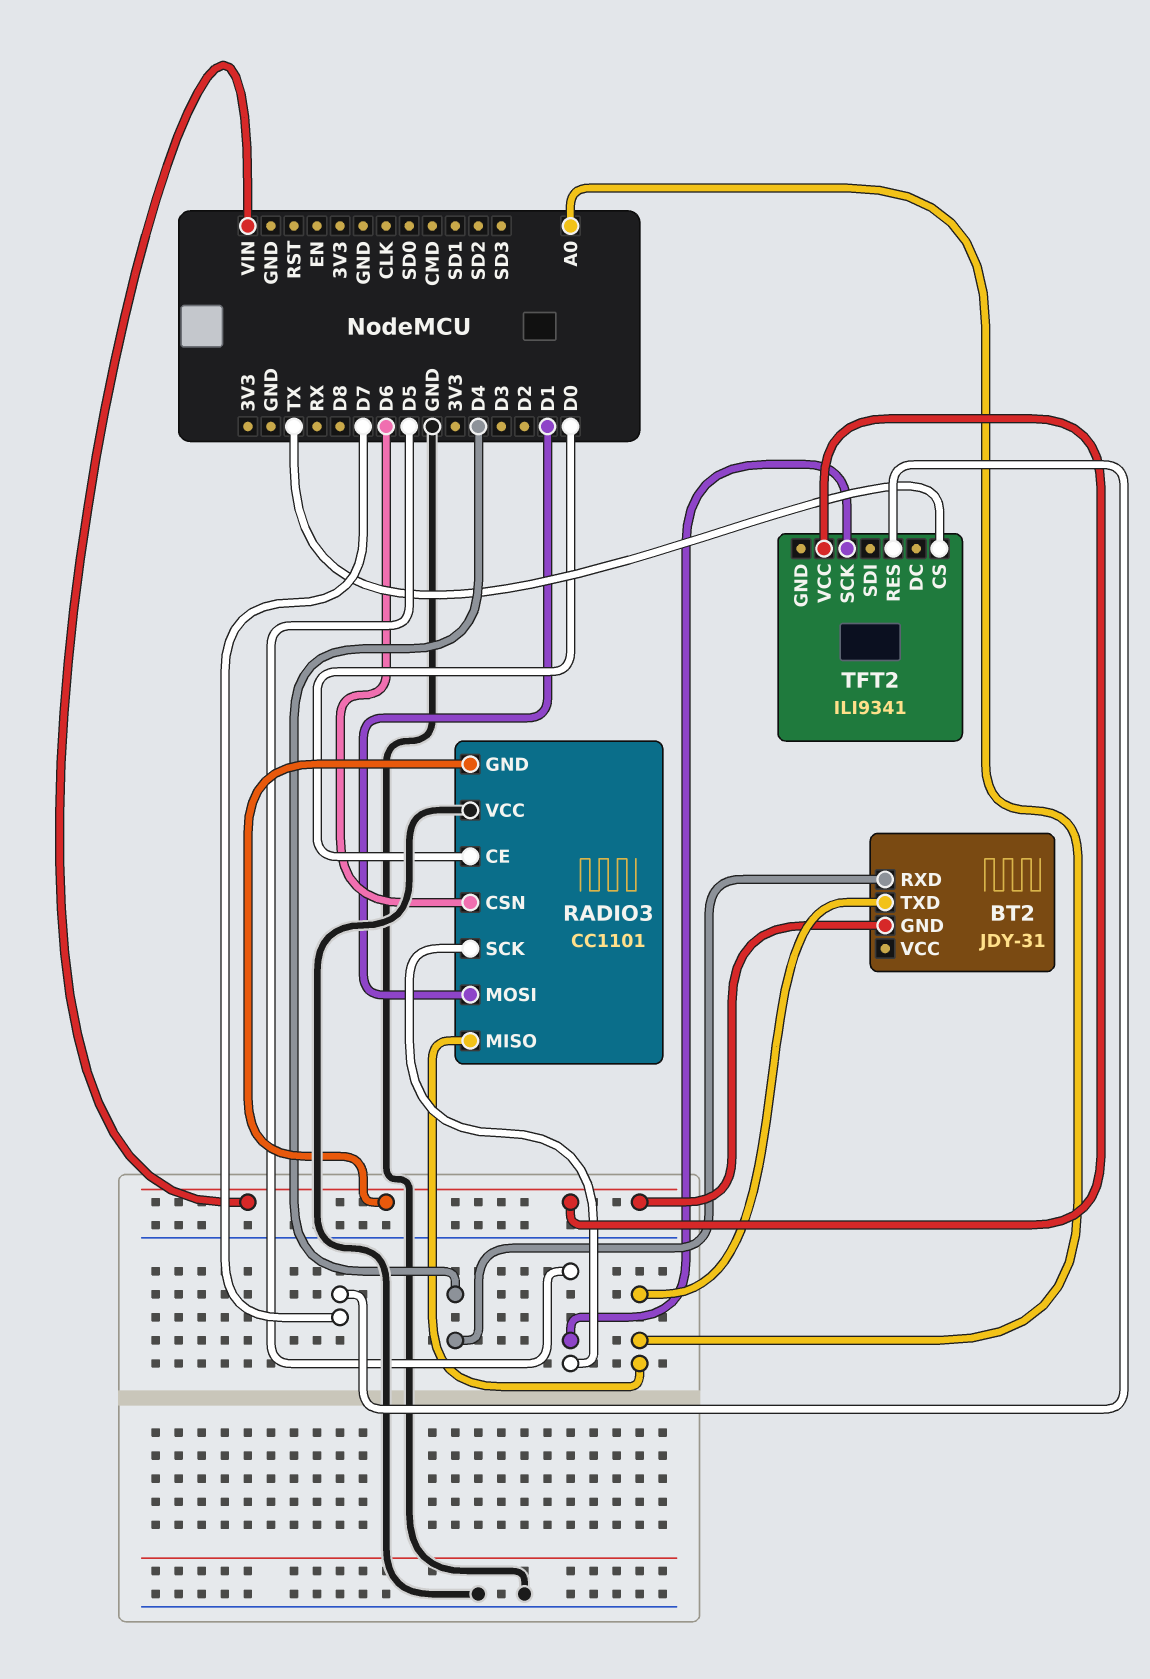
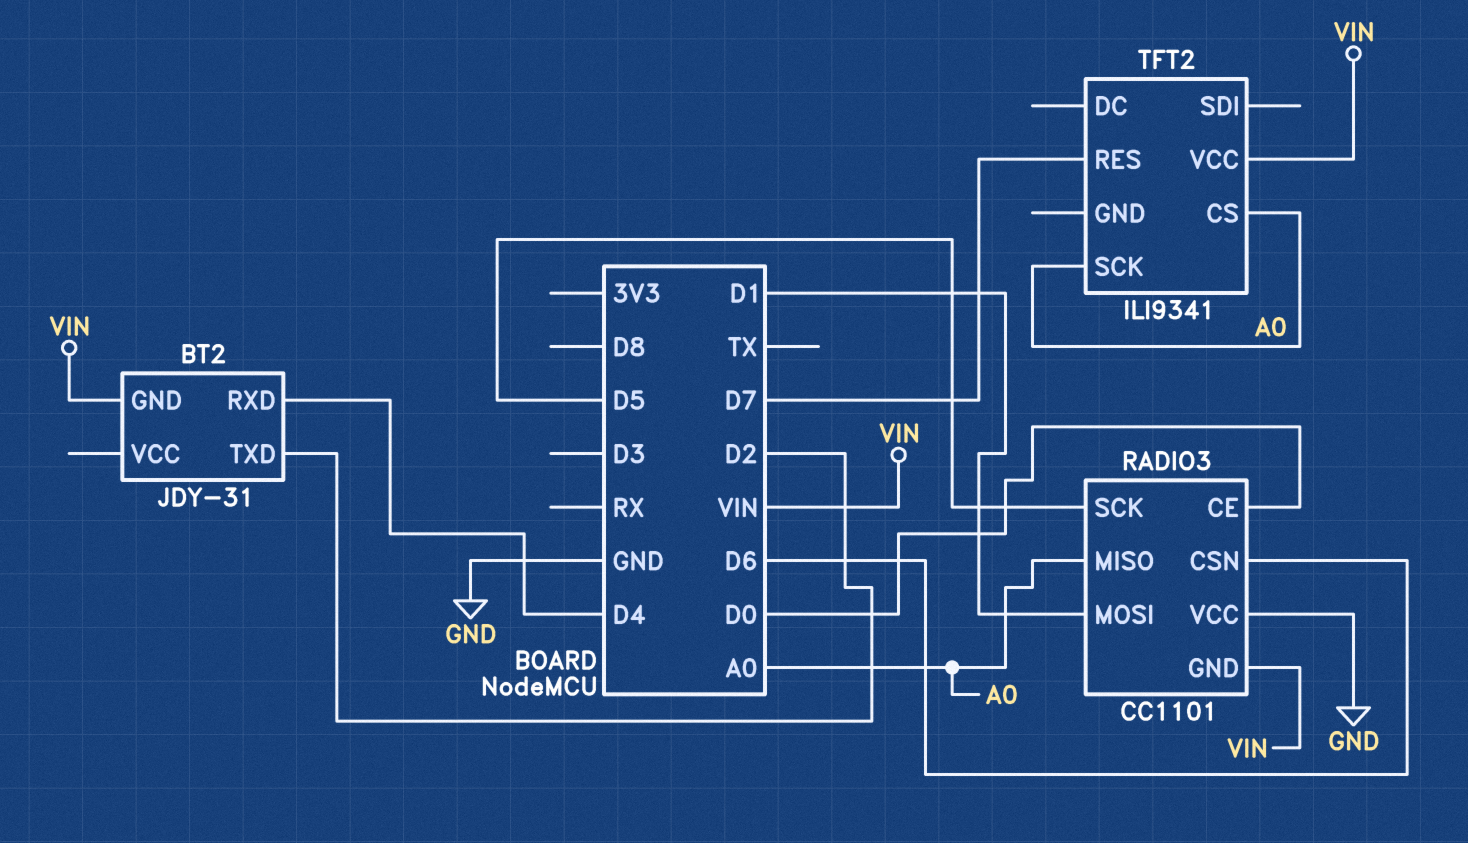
BT2 pin TXD: A0 -> D2
TFT2 pin CS: TX -> A0
TFT2 pin SCK: D5 -> A0

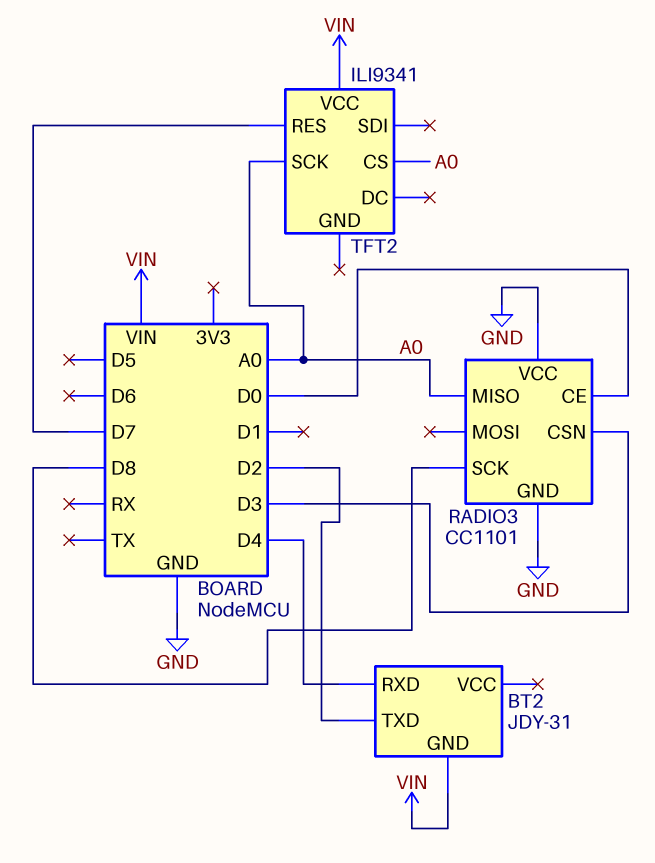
RADIO3 pin CSN: D6 -> D3
RADIO3 pin GND: VIN -> GND
RADIO3 pin MOSI: D1 -> none
RADIO3 pin SCK: D5 -> D8

